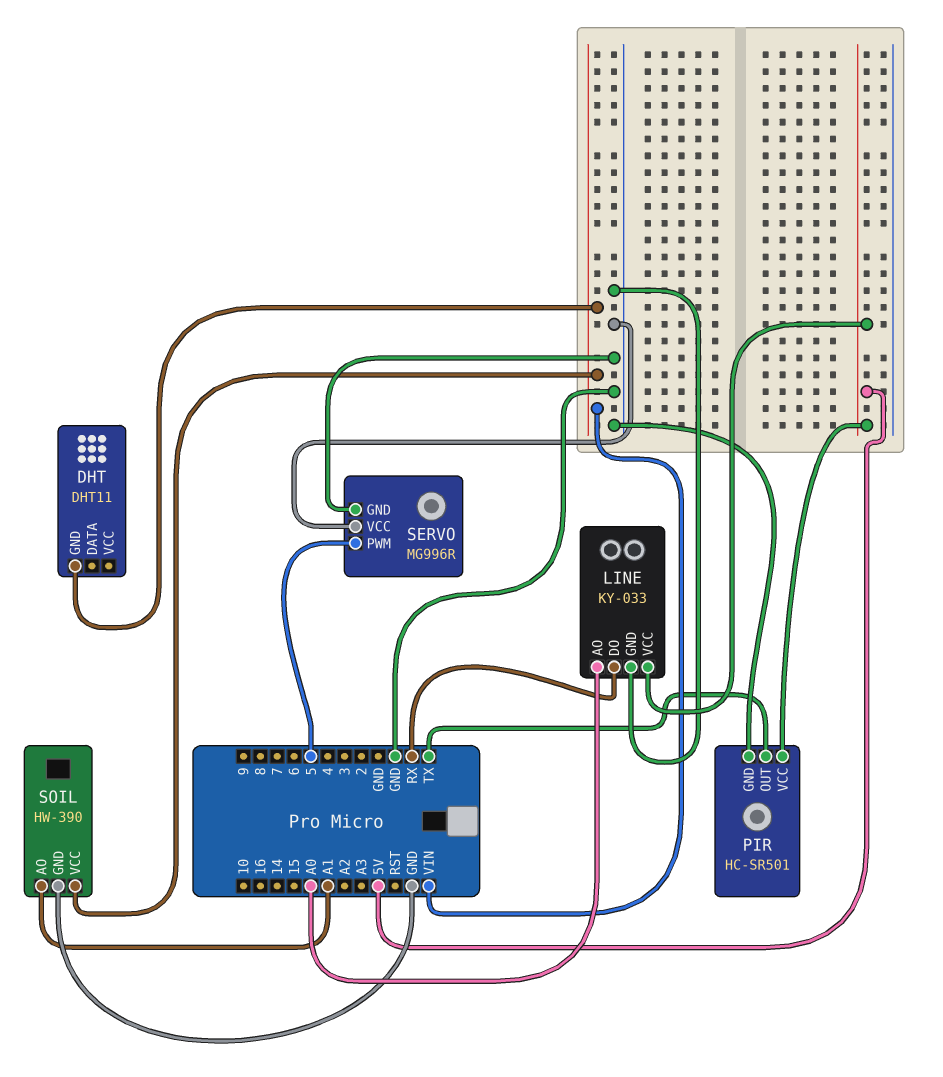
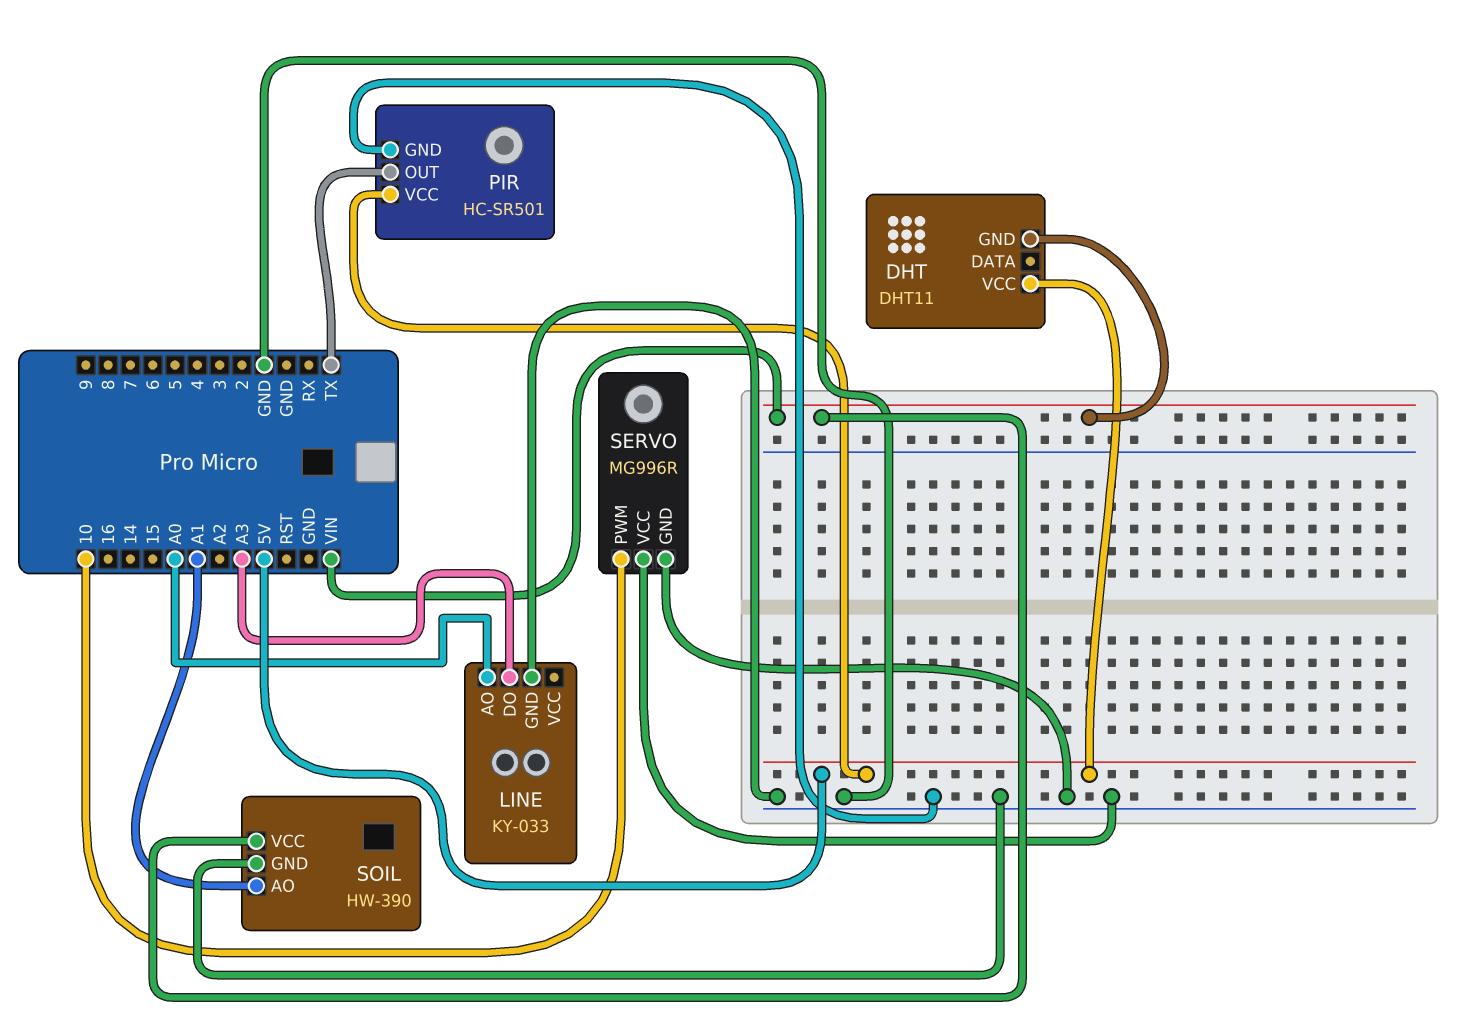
DHT pin VCC: none -> 5V
LINE pin DO: RX -> A3
LINE pin VCC: 5V -> none
SERVO pin PWM: 5 -> 10

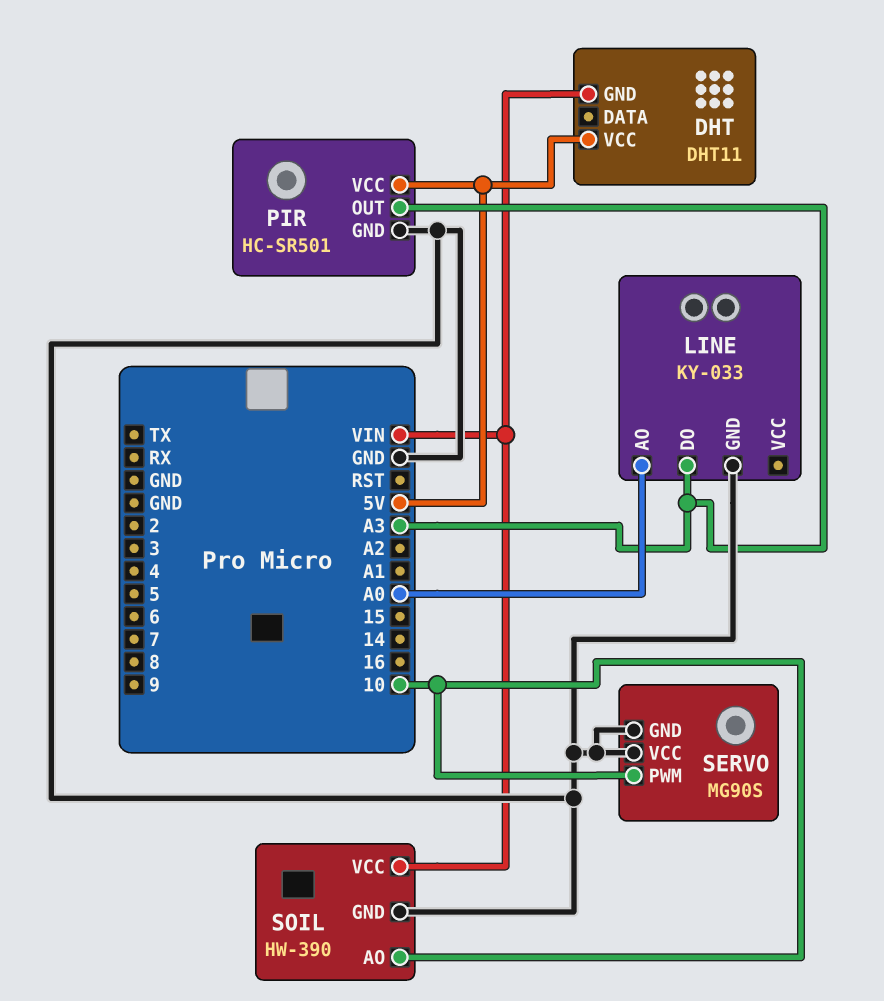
PIR pin OUT: TX -> A3
SERVO: MG996R -> MG90S
SOIL pin AO: A1 -> 10

